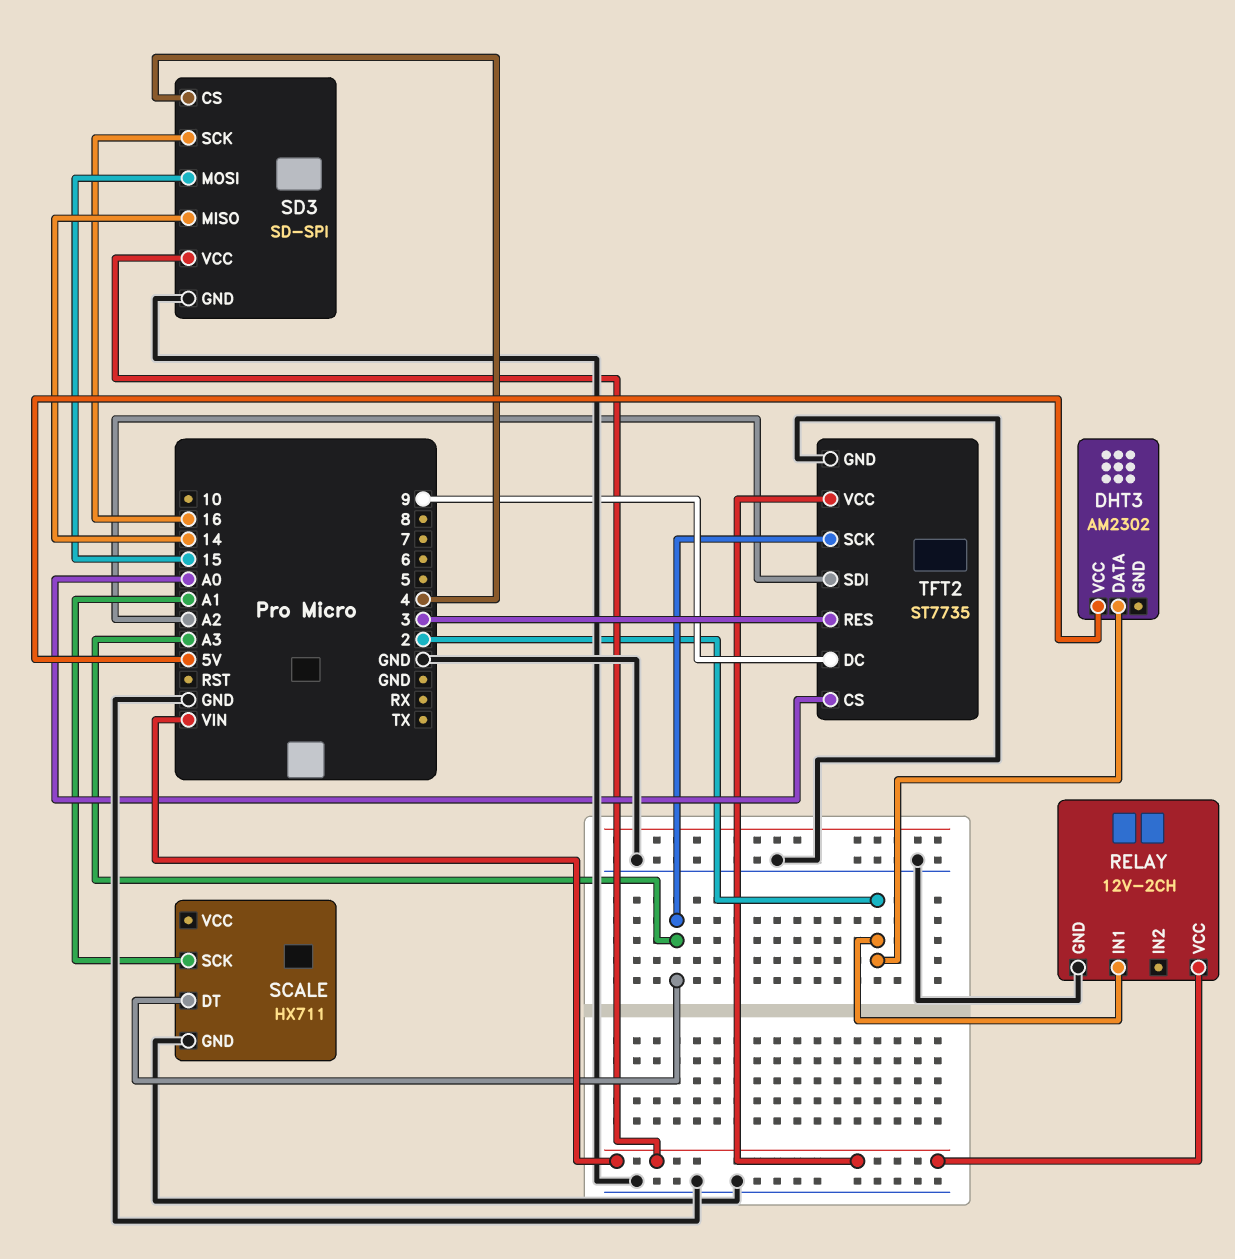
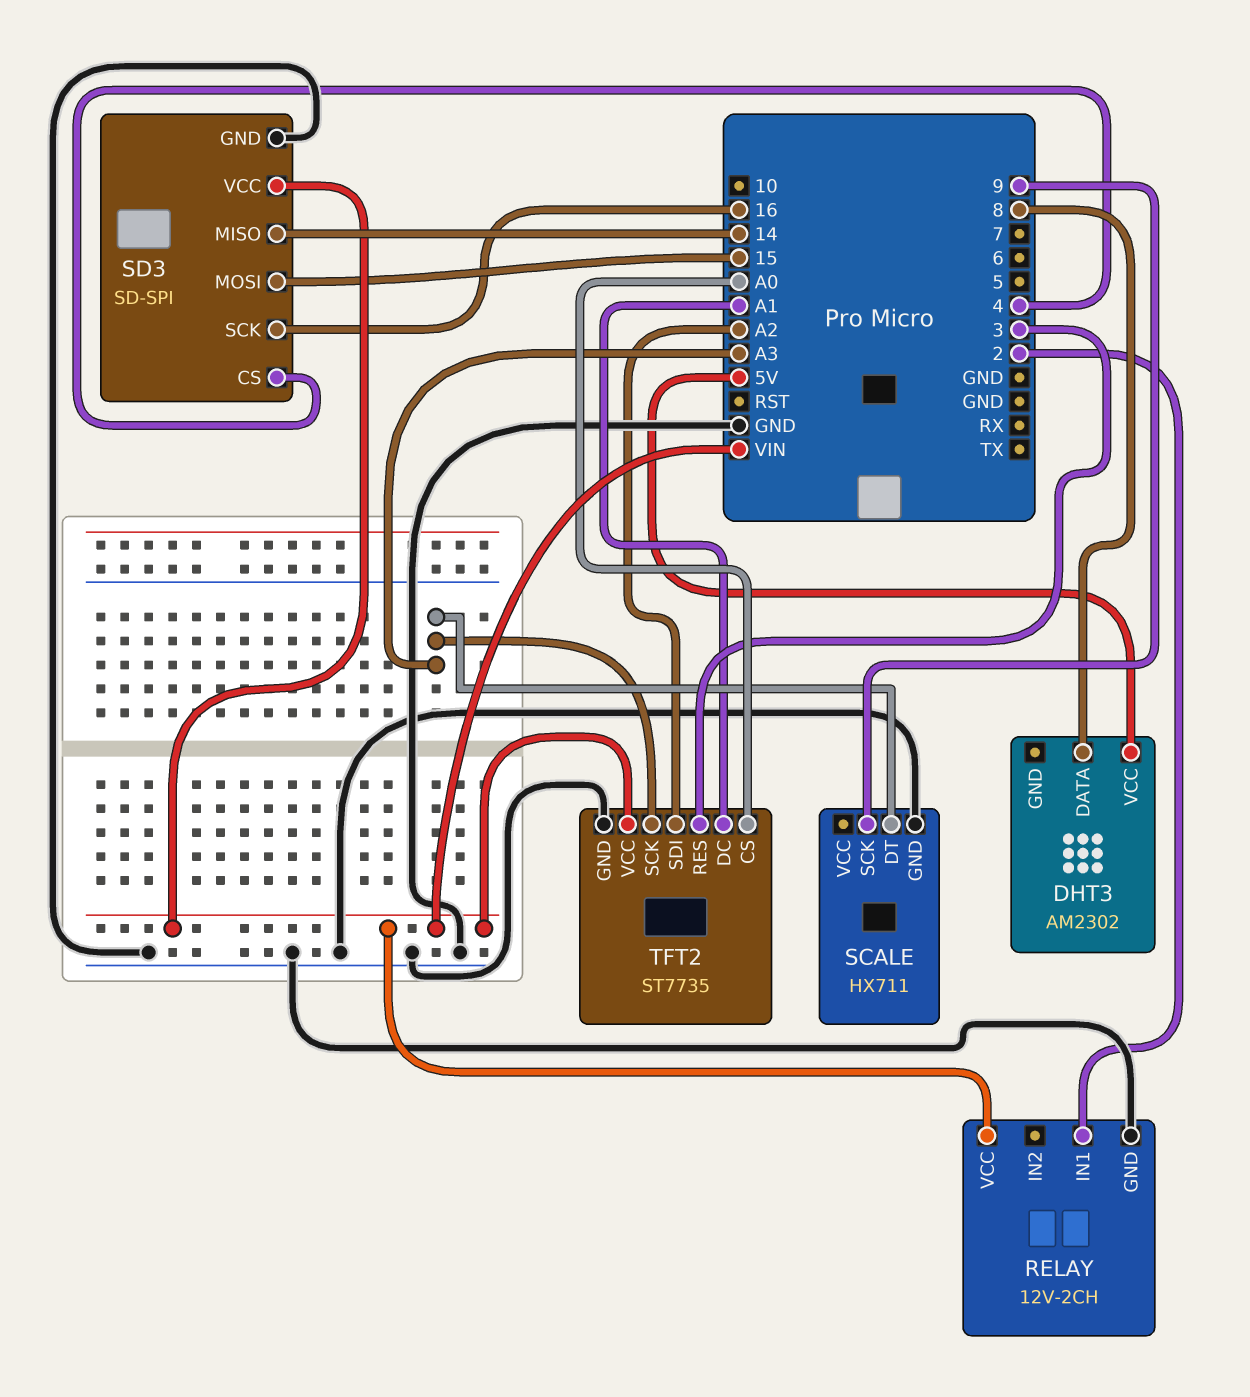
DHT3 pin DATA: 2 -> 8
SCALE pin SCK: A1 -> 9
TFT2 pin DC: 9 -> A1

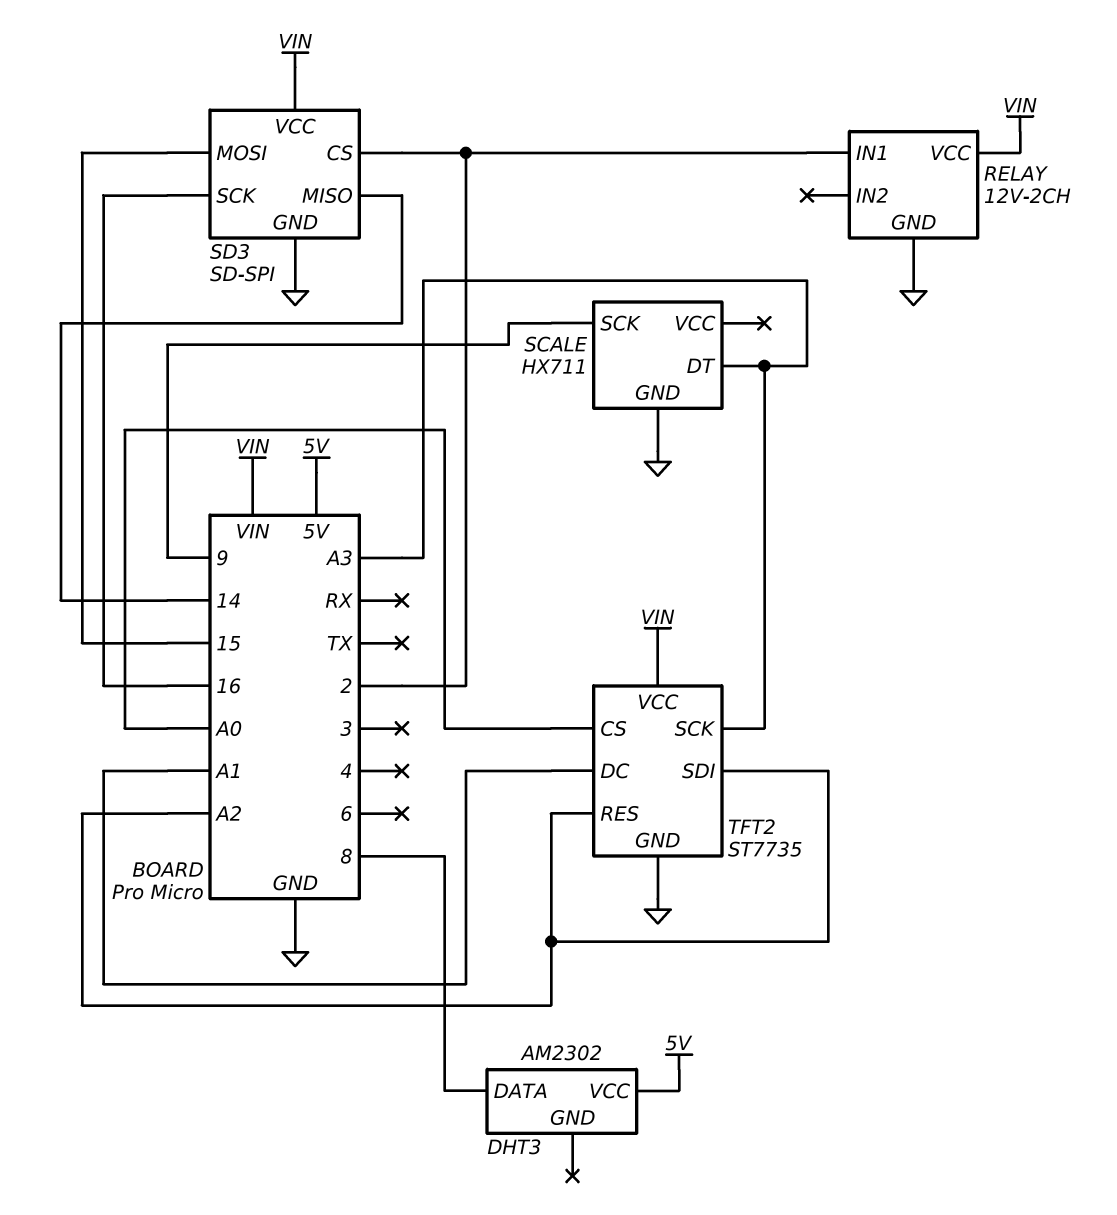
SD3 pin CS: 4 -> 2
TFT2 pin RES: 3 -> A2

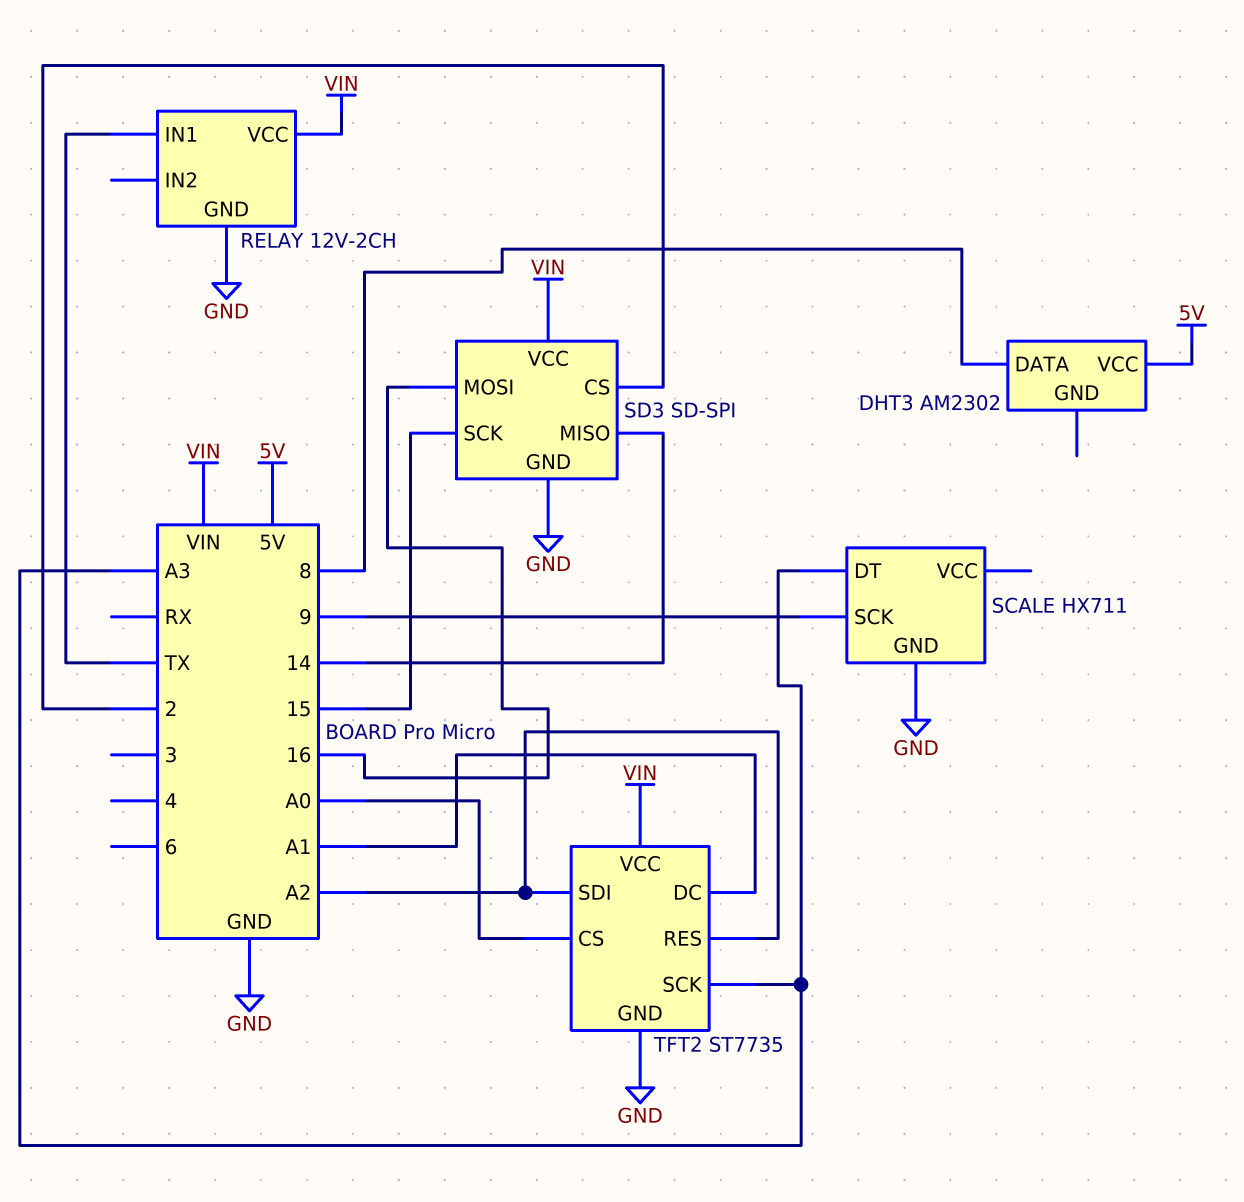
RELAY pin IN1: 2 -> TX
SD3 pin MOSI: 15 -> 16
SD3 pin SCK: 16 -> 15

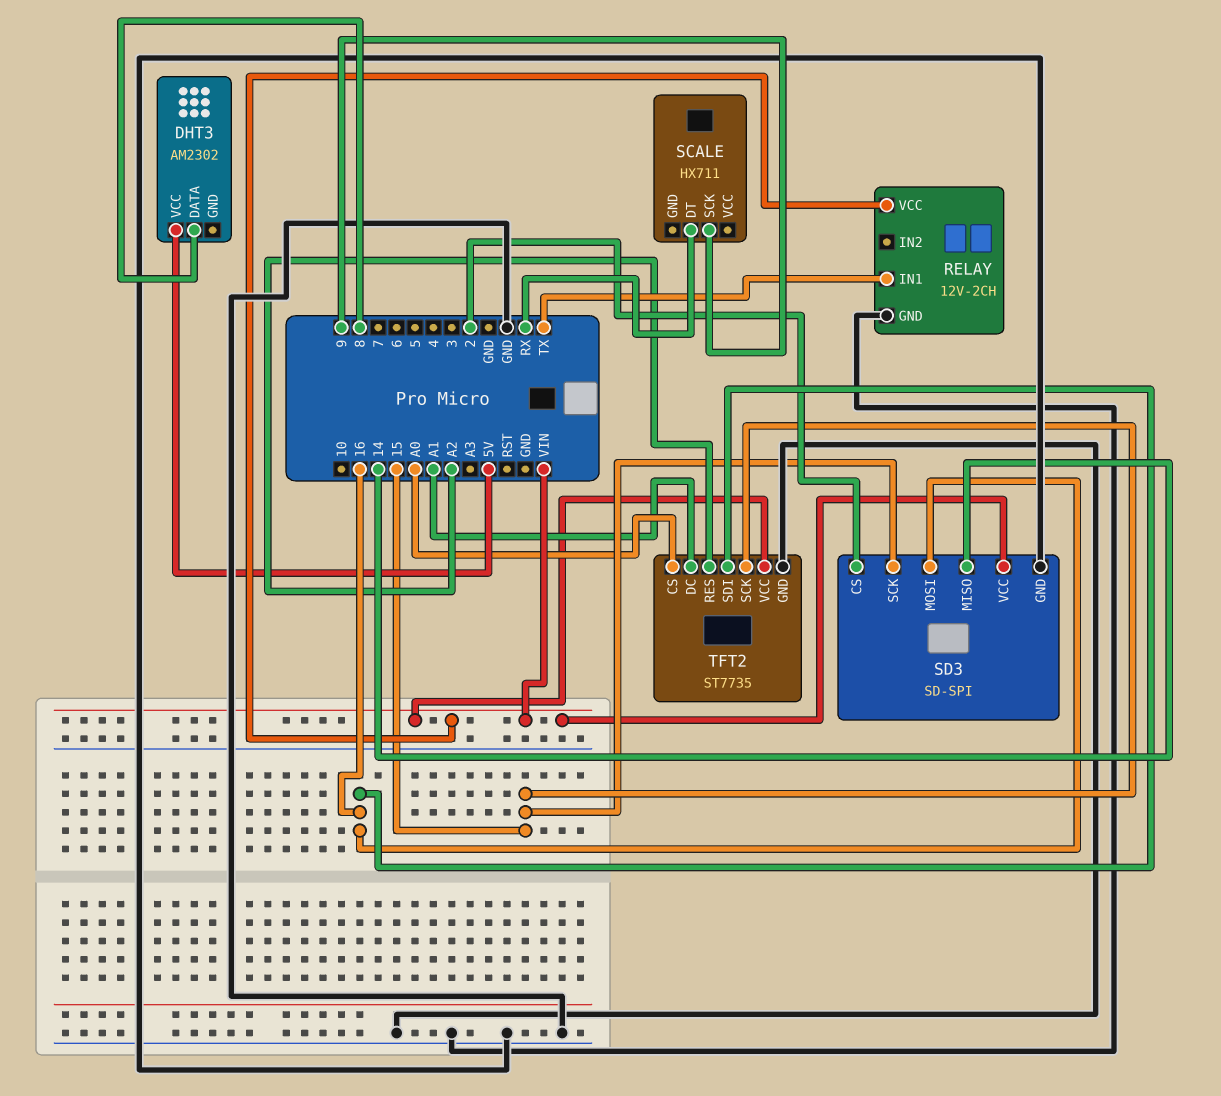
SCALE pin DT: A3 -> RX
SCALE pin GND: GND -> none
TFT2 pin SCK: A3 -> 15
TFT2 pin SDI: A2 -> 16

